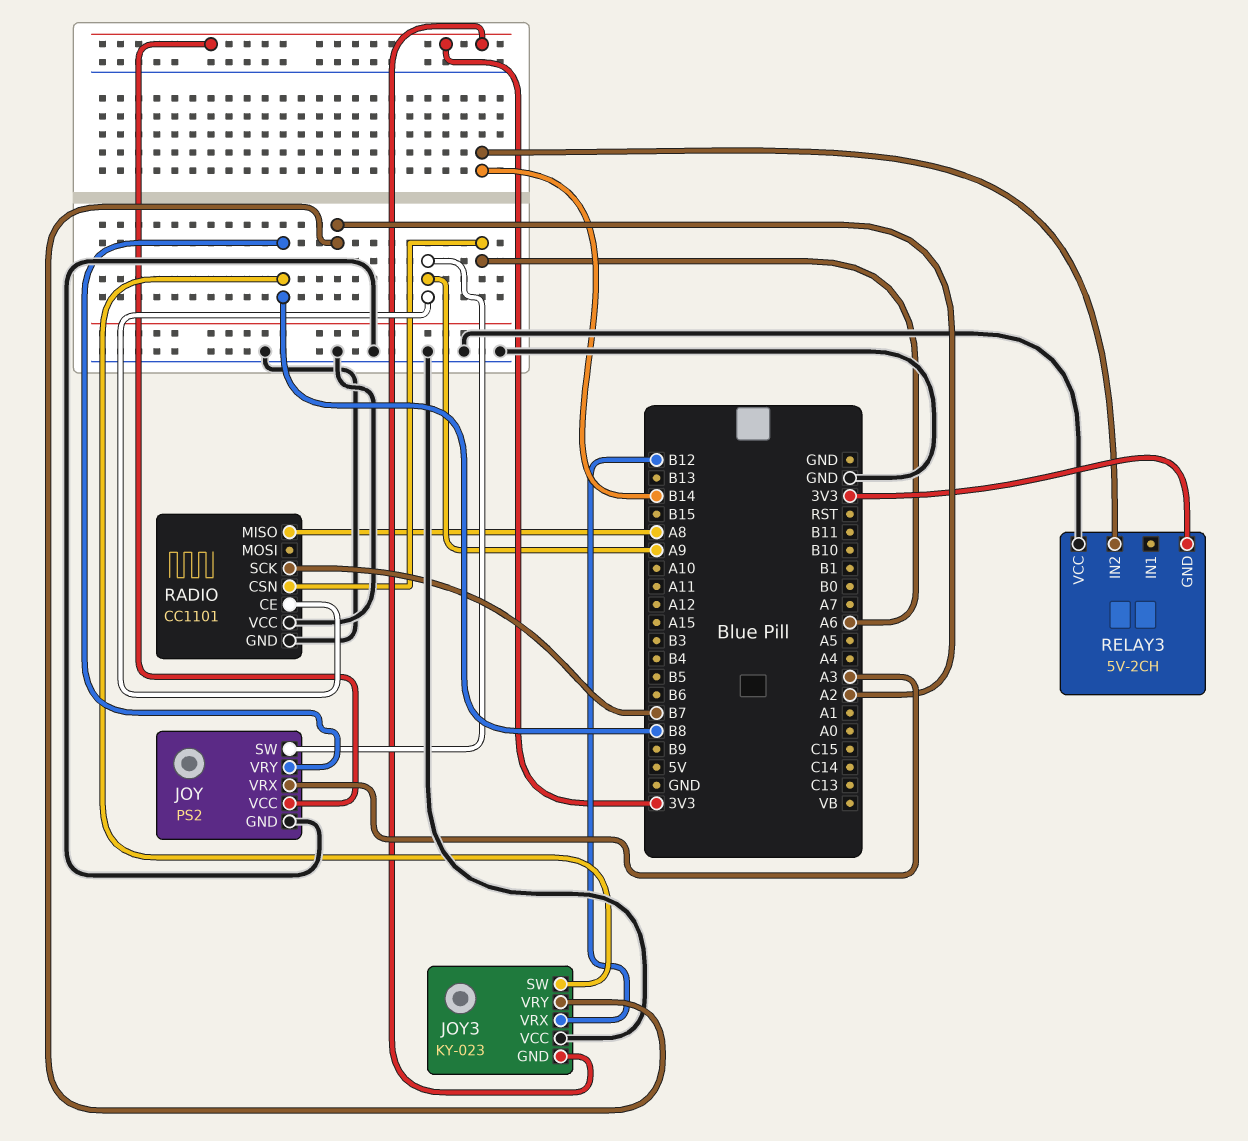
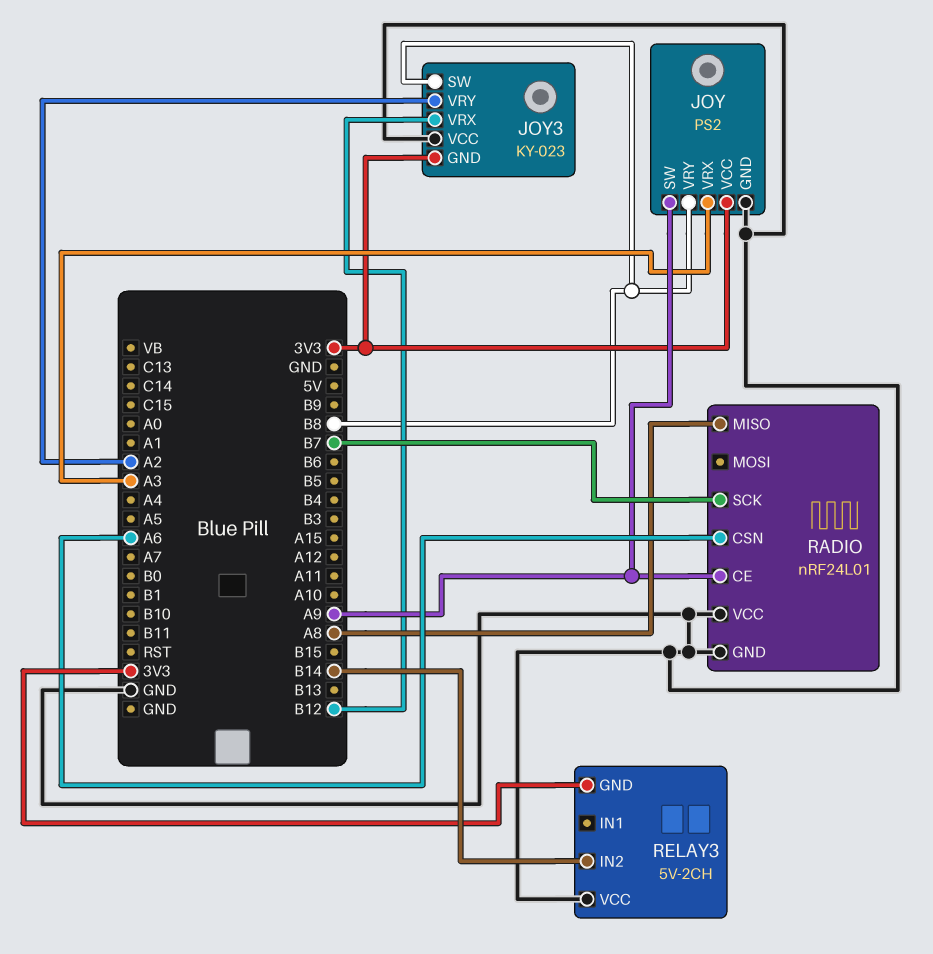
RADIO: CC1101 -> nRF24L01

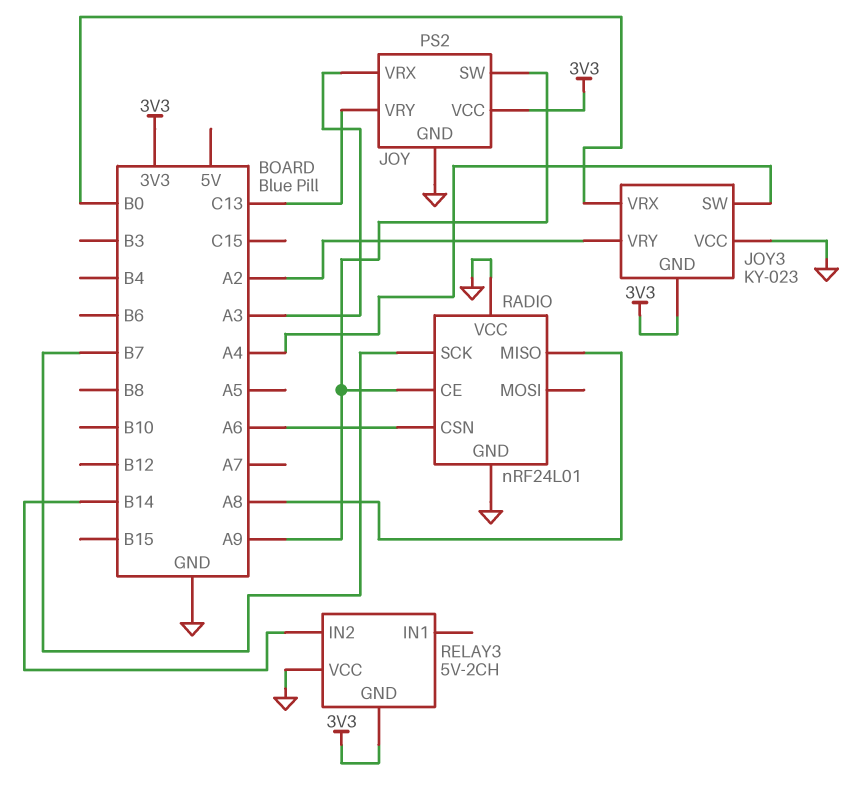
JOY pin VRY: B8 -> C13
JOY3 pin SW: B8 -> A4
JOY3 pin VRX: B12 -> B0

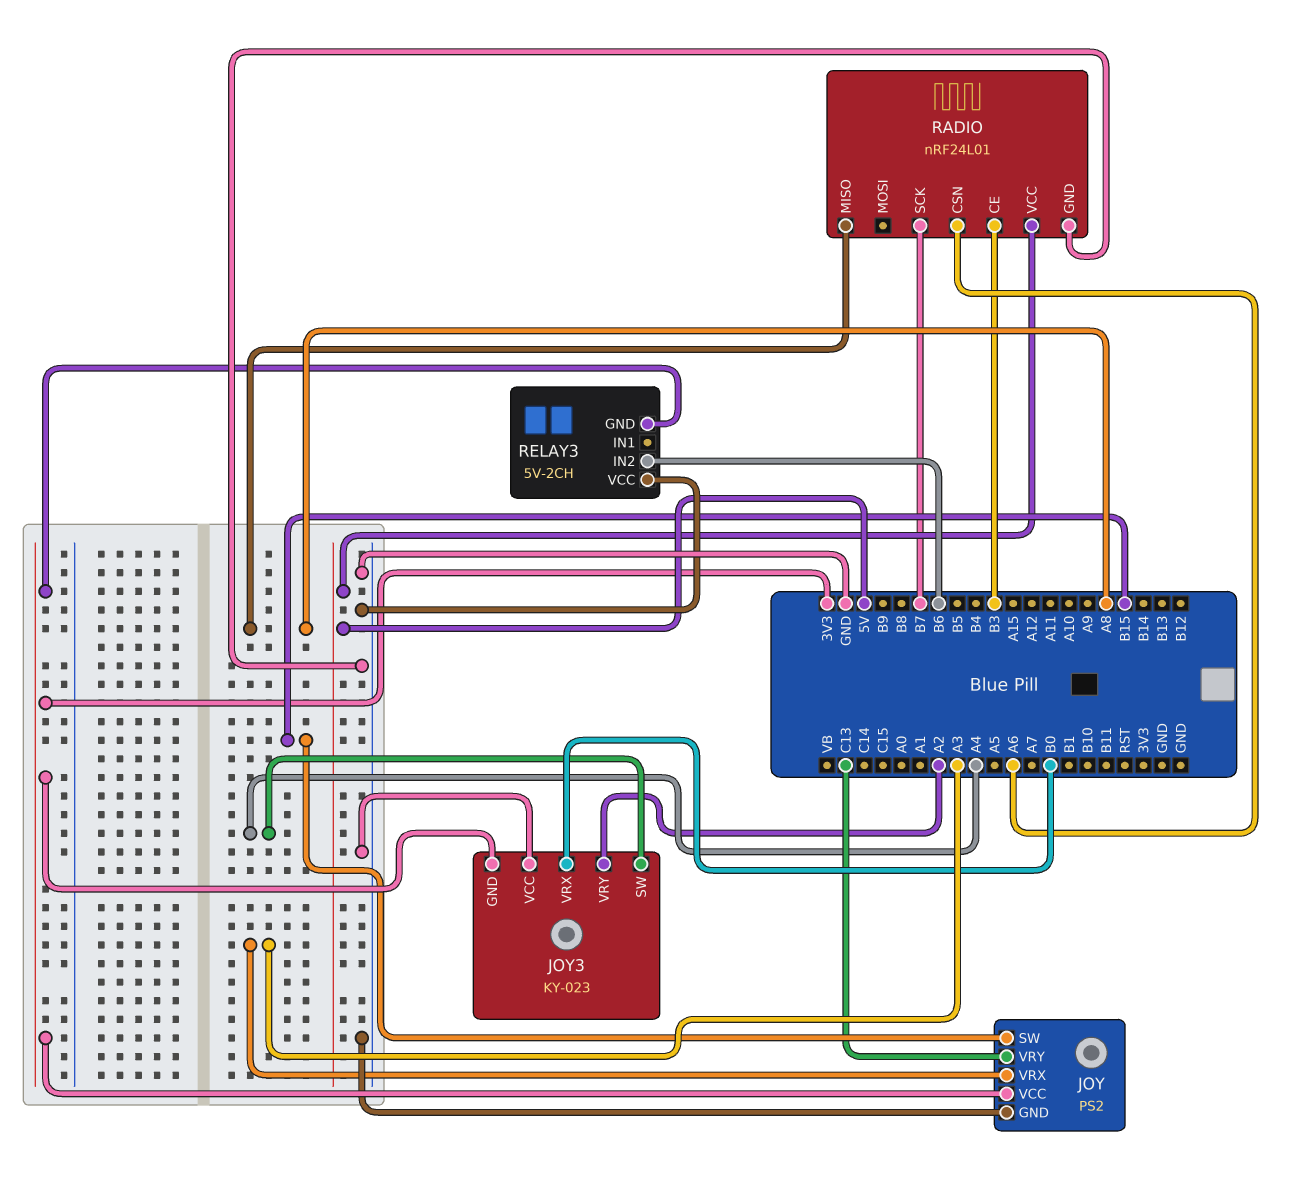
JOY pin SW: A9 -> B15
RADIO pin CE: A9 -> B3
RADIO pin VCC: GND -> 5V
RELAY3 pin IN2: B14 -> B6

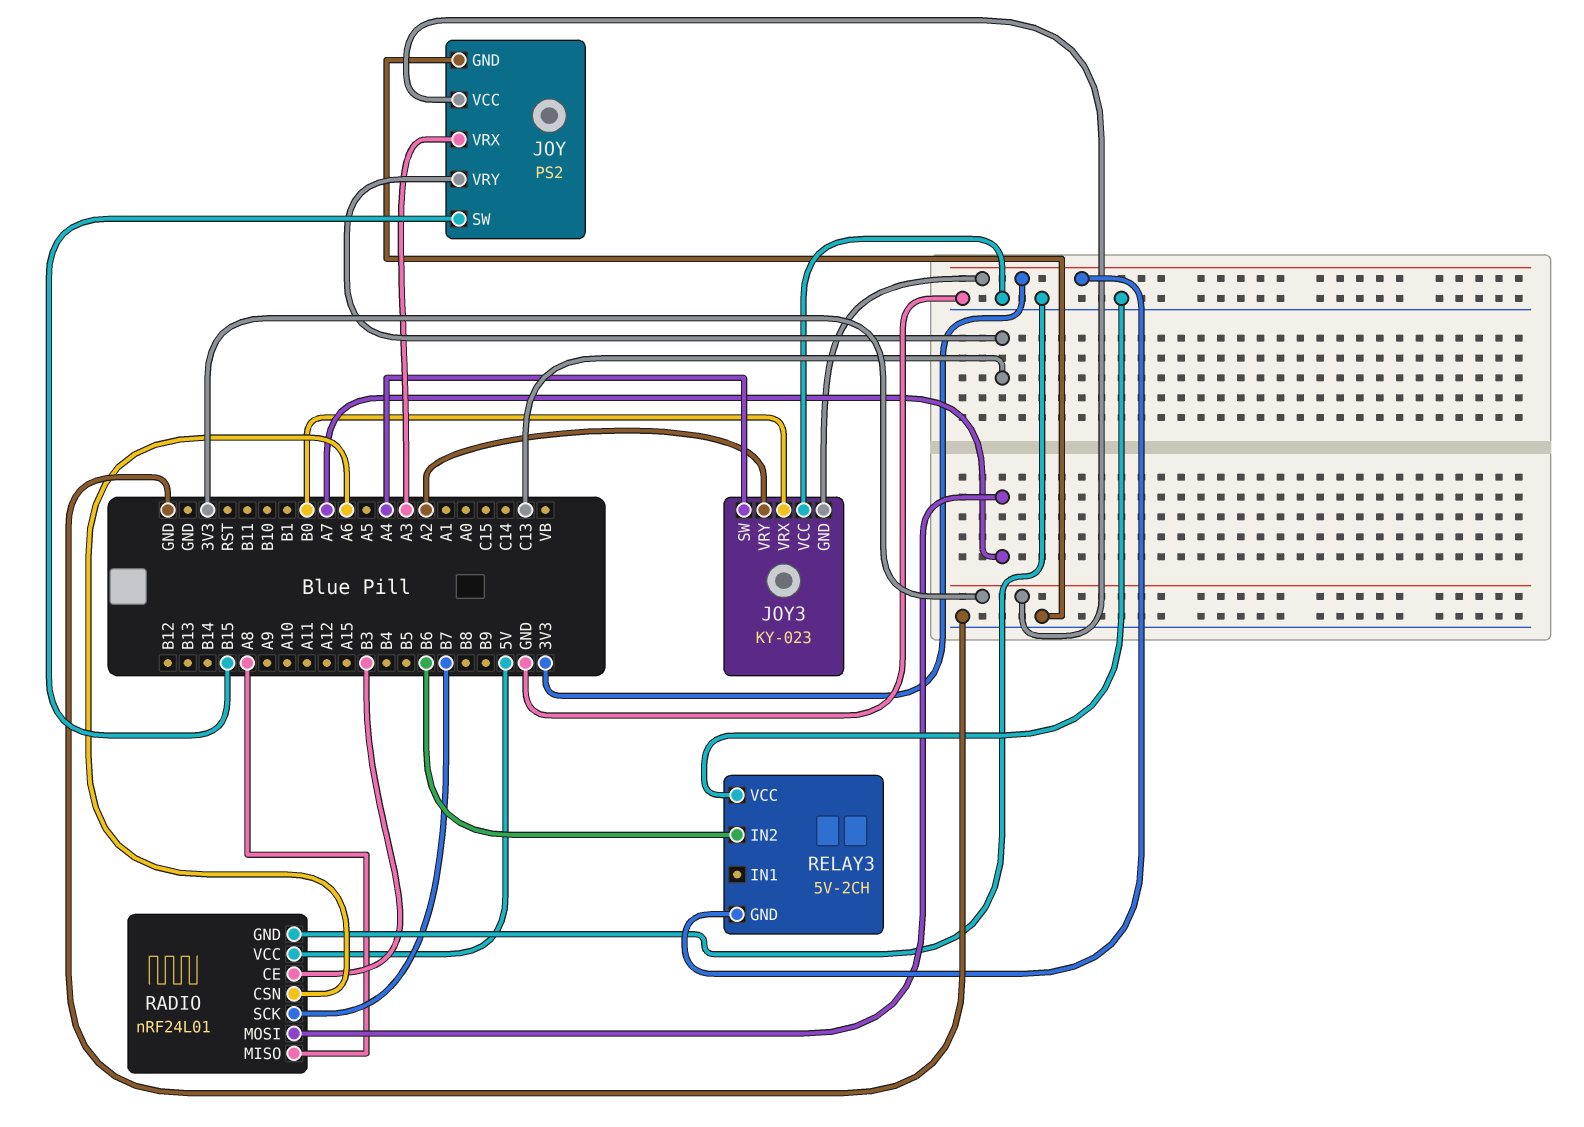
RADIO pin MOSI: none -> A7

